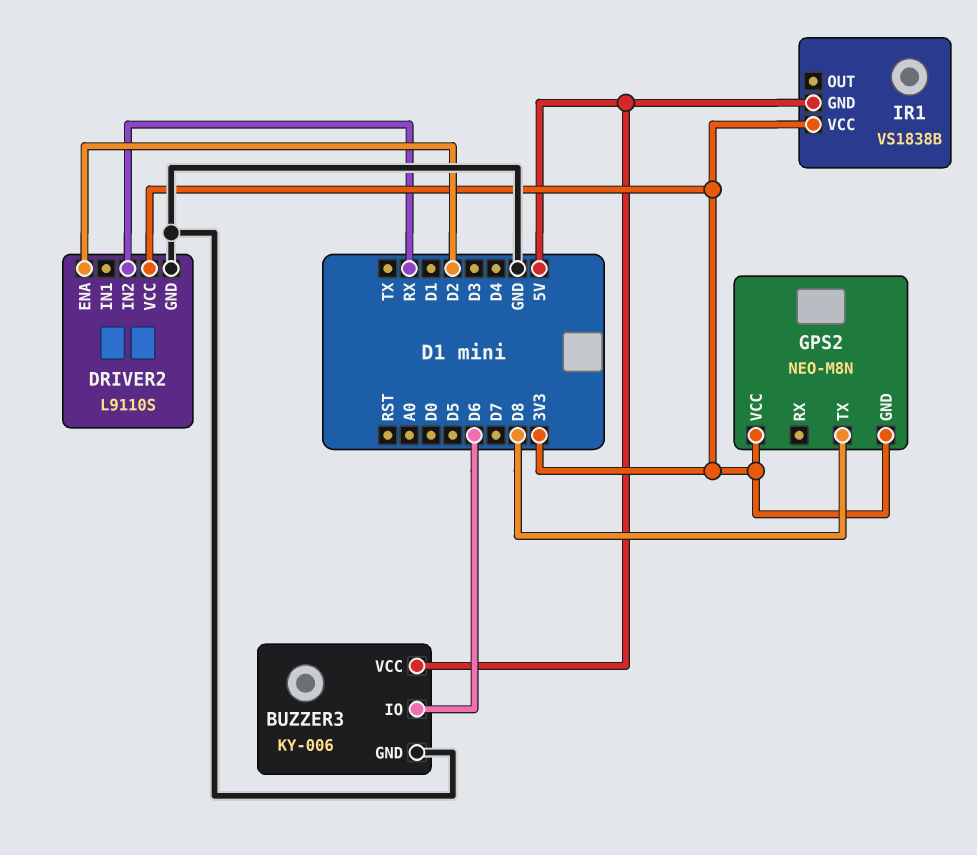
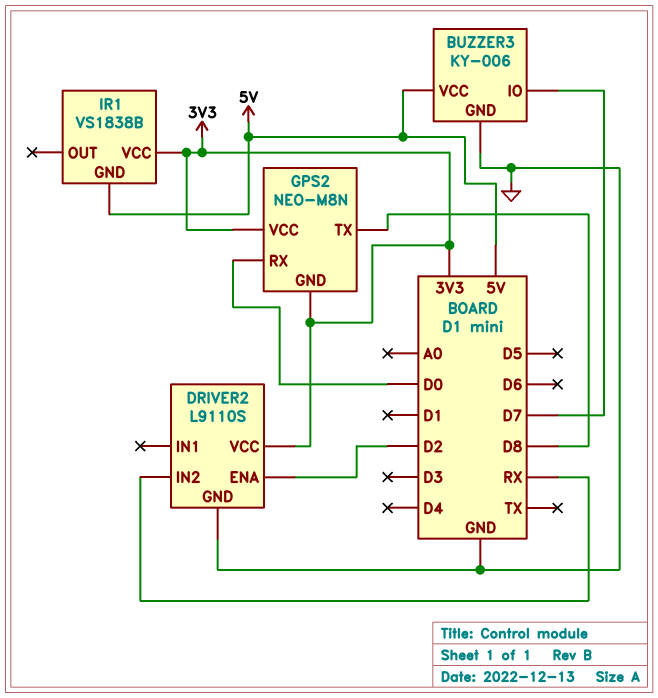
BUZZER3 pin IO: D6 -> D7
GPS2 pin RX: none -> D0

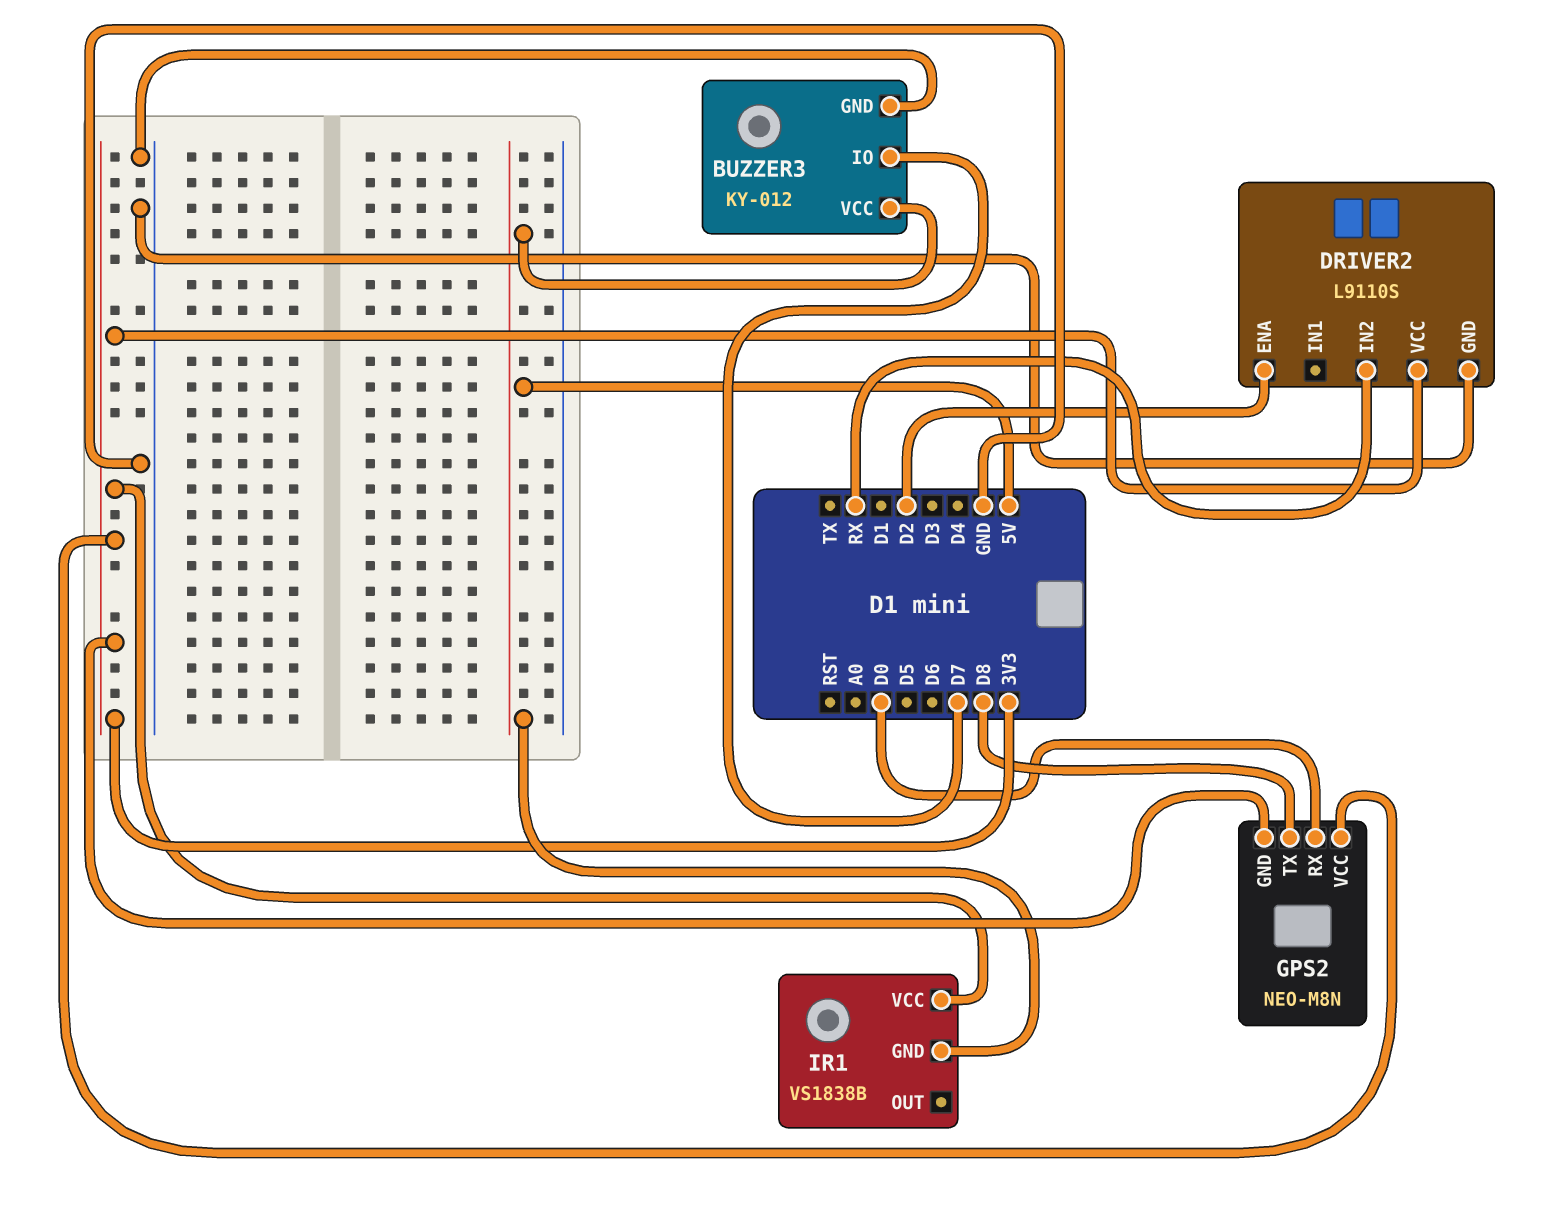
BUZZER3: KY-006 -> KY-012

